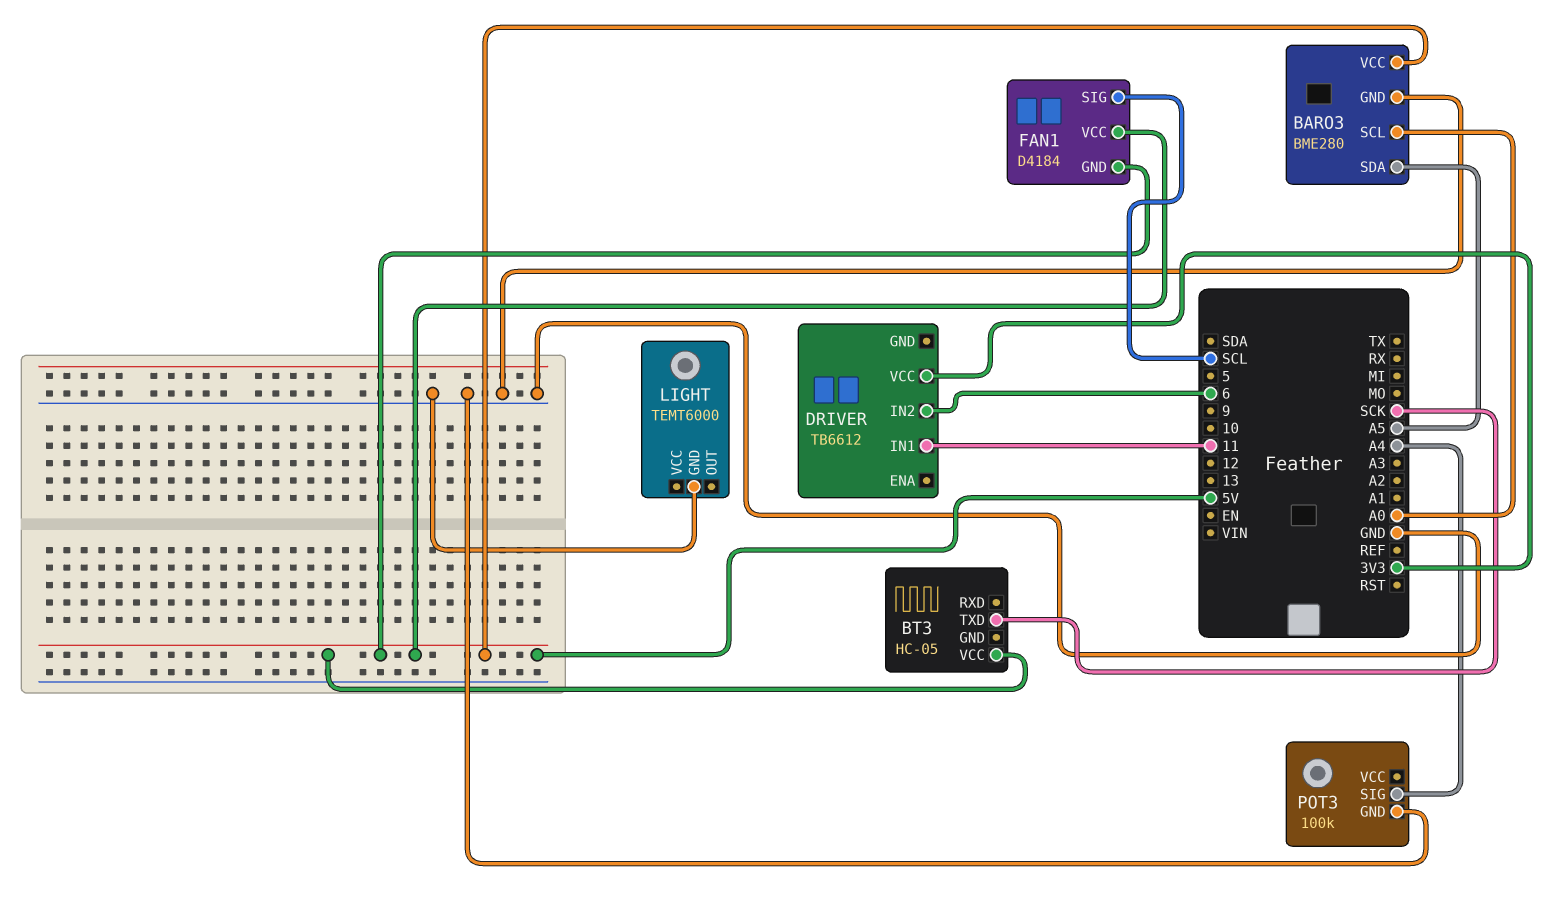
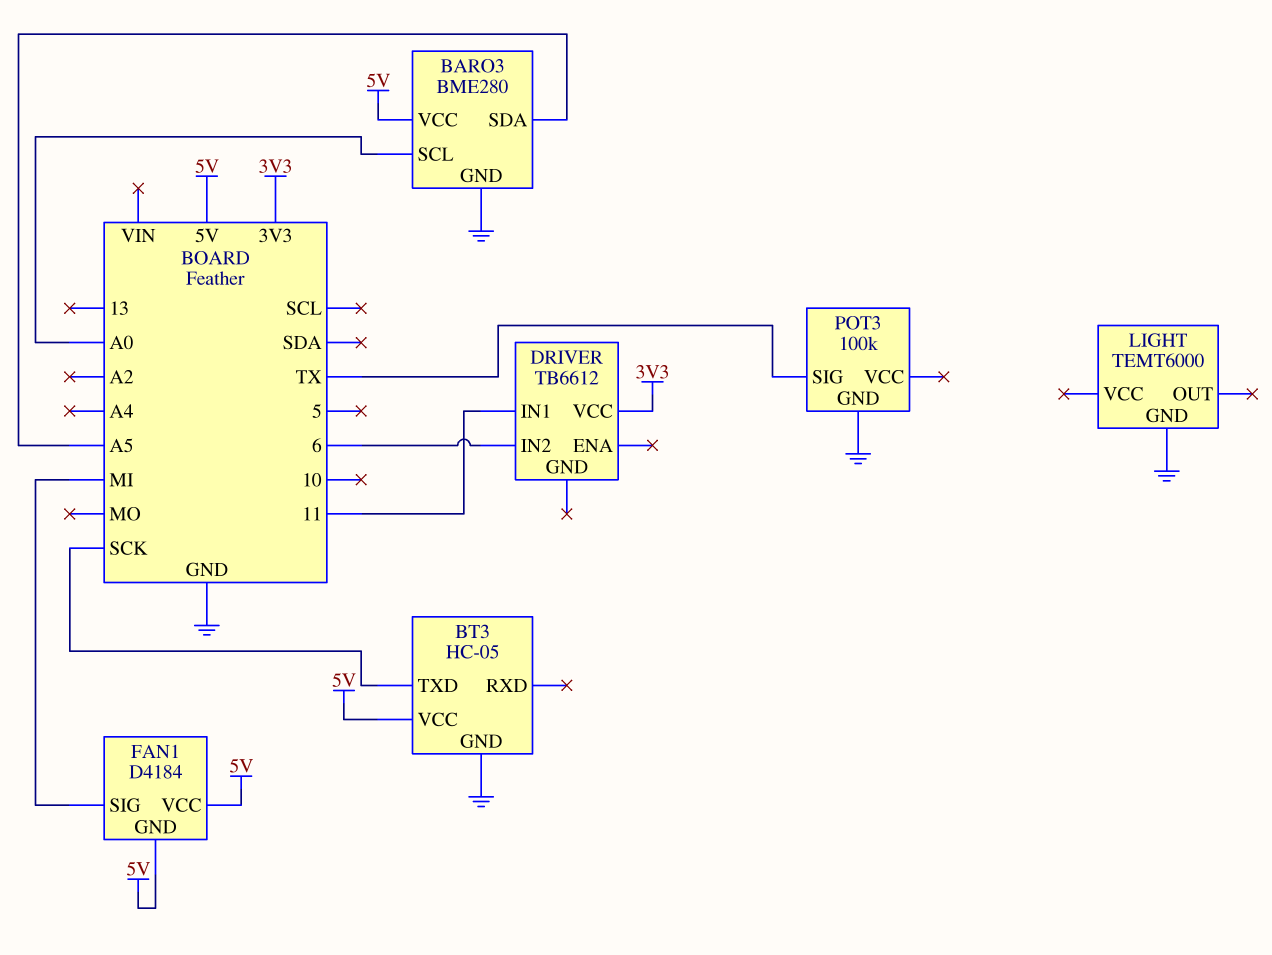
BT3 pin GND: none -> GND
FAN1 pin SIG: SCL -> MI
POT3 pin SIG: A4 -> TX

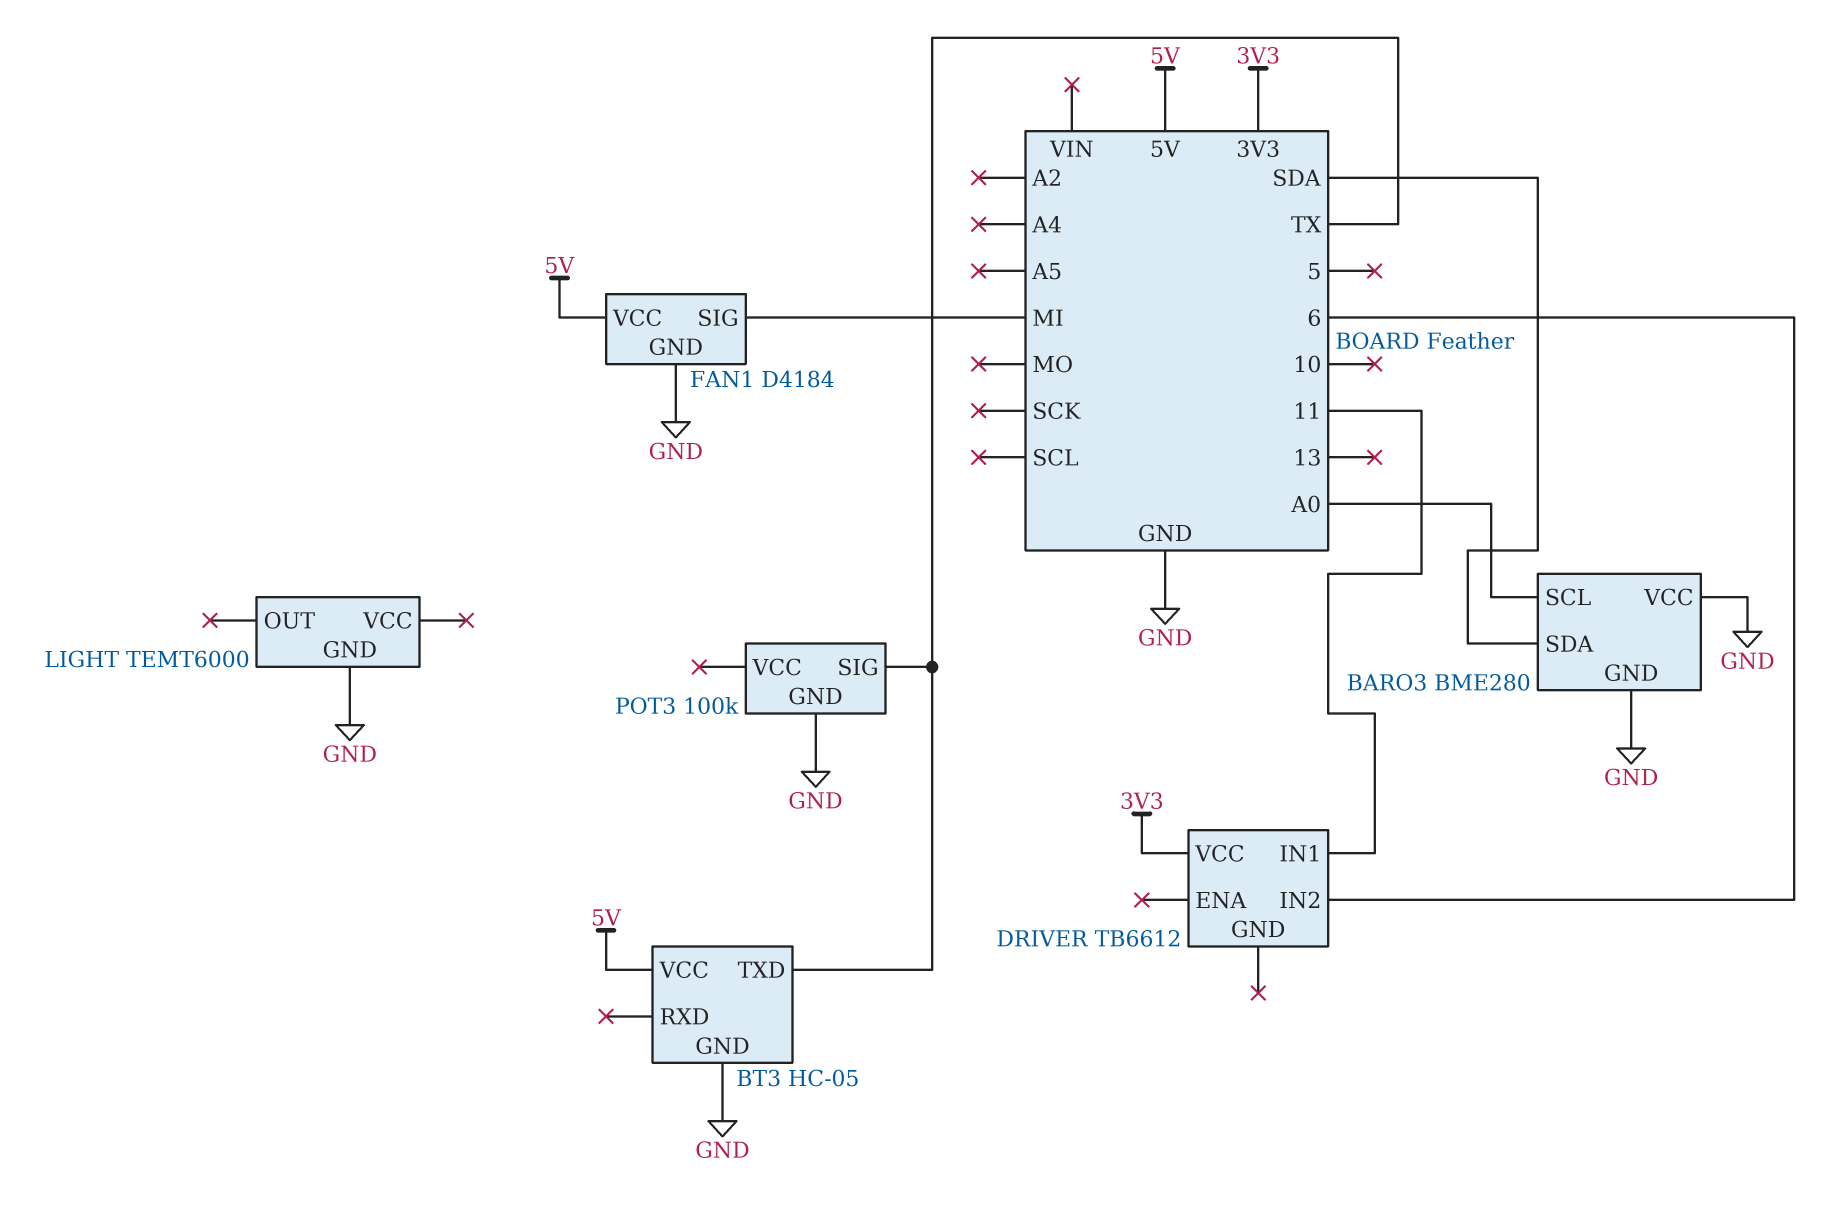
BARO3 pin SDA: A5 -> SDA
BARO3 pin VCC: 5V -> GND
BT3 pin TXD: SCK -> TX
FAN1 pin GND: 5V -> GND

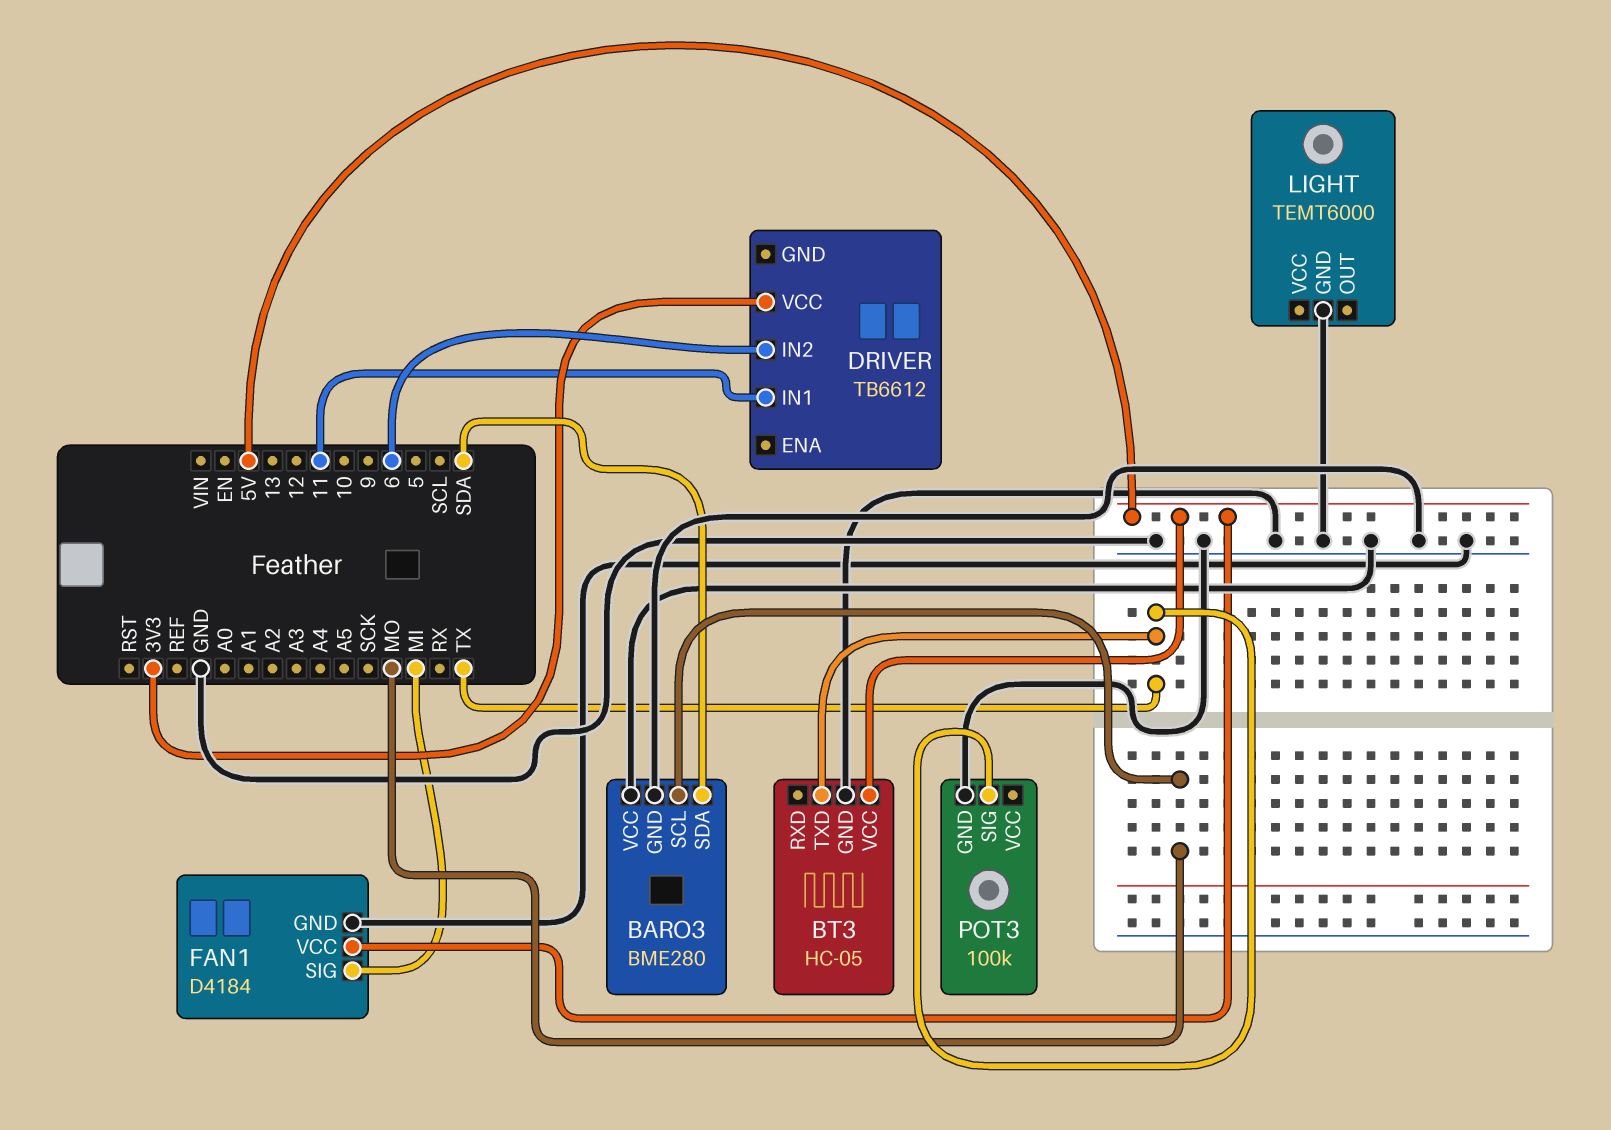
BARO3 pin SCL: A0 -> MO

